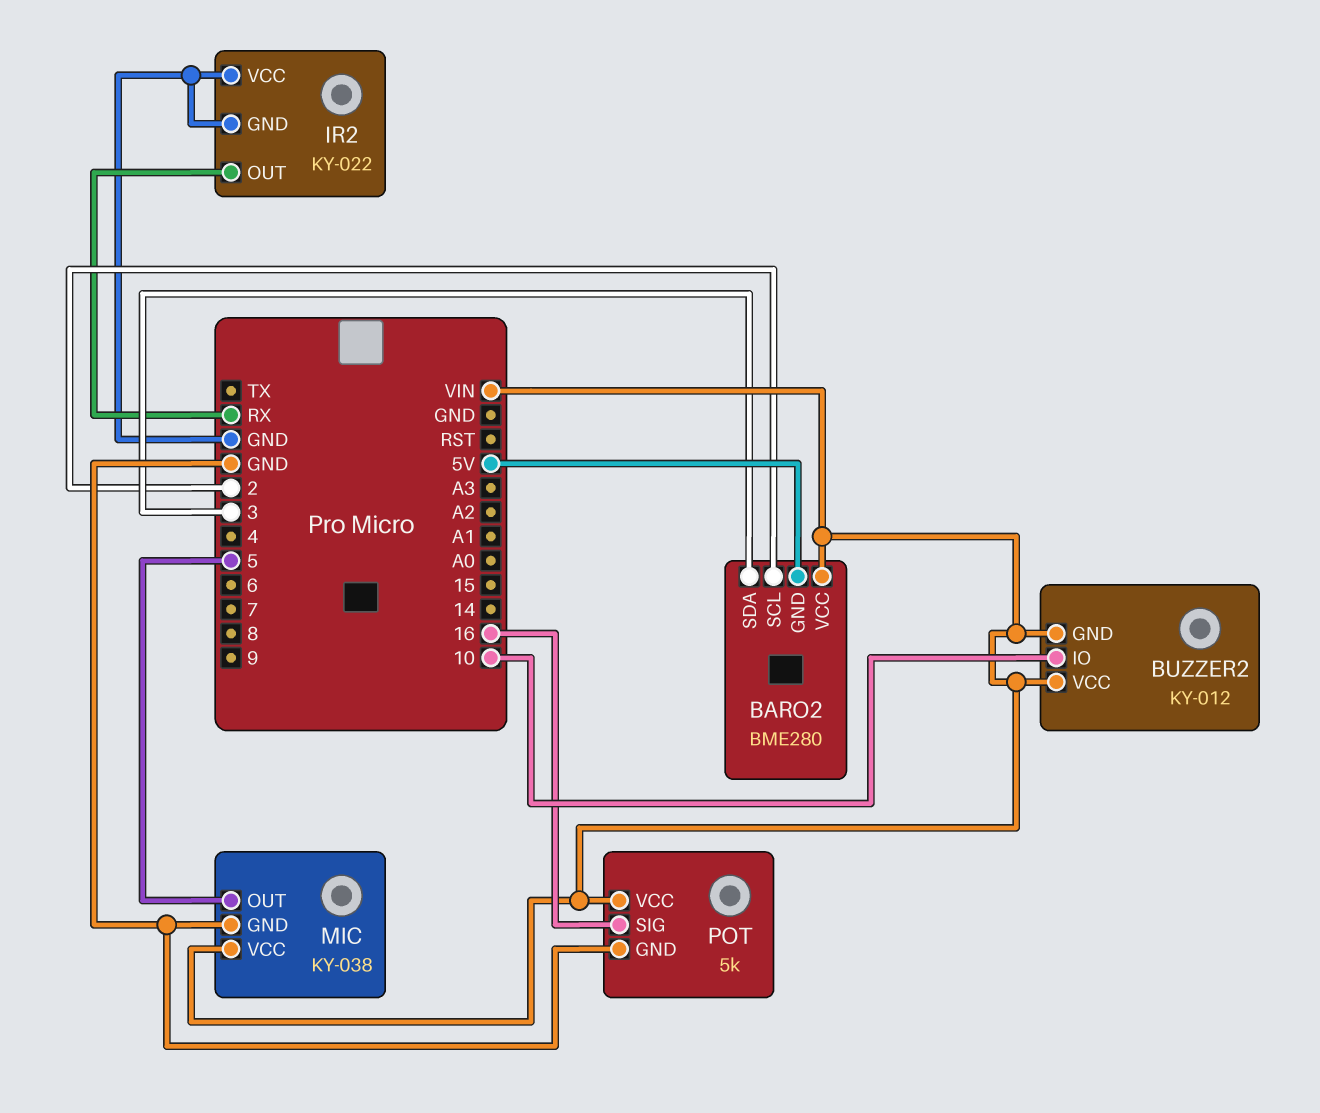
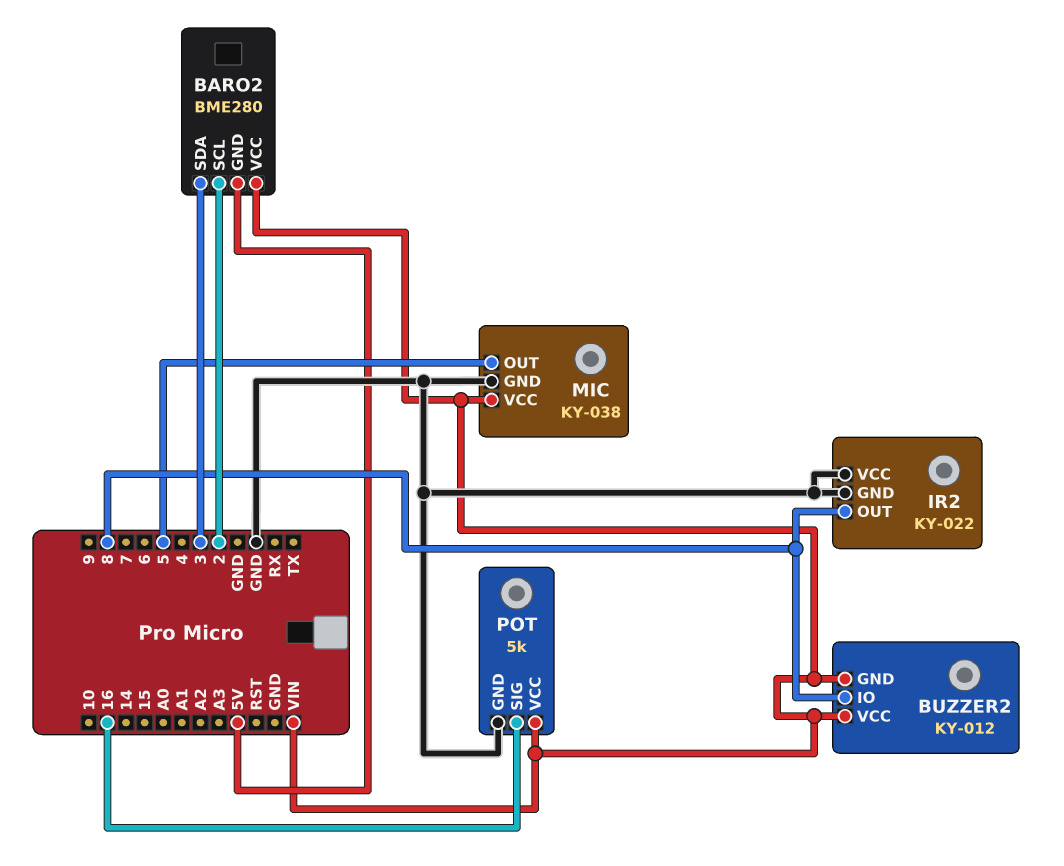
BUZZER2 pin IO: 10 -> 8
IR2 pin OUT: RX -> 8

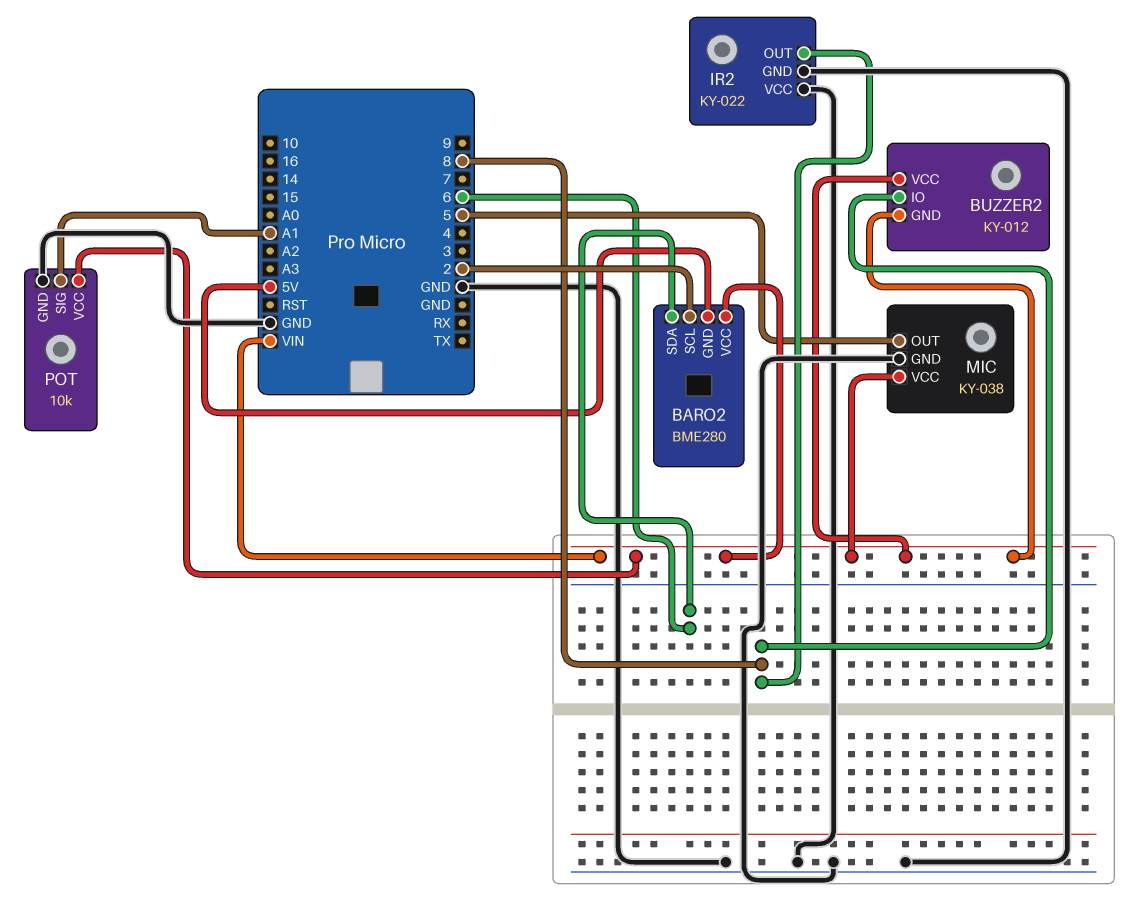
BARO2 pin SDA: 3 -> 6
POT: 5k -> 10k
POT pin SIG: 16 -> A1

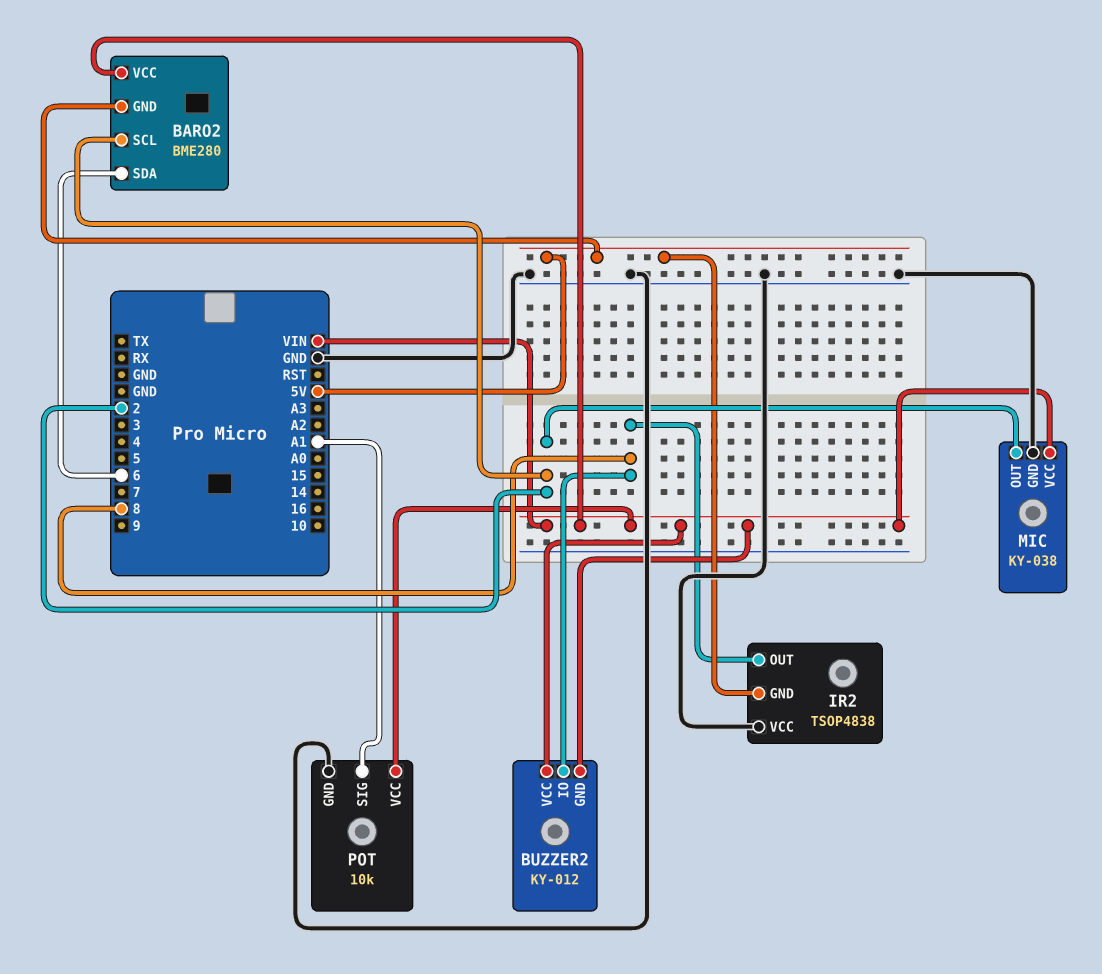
IR2: KY-022 -> TSOP4838
IR2 pin GND: GND -> 5V
MIC pin OUT: 5 -> 2

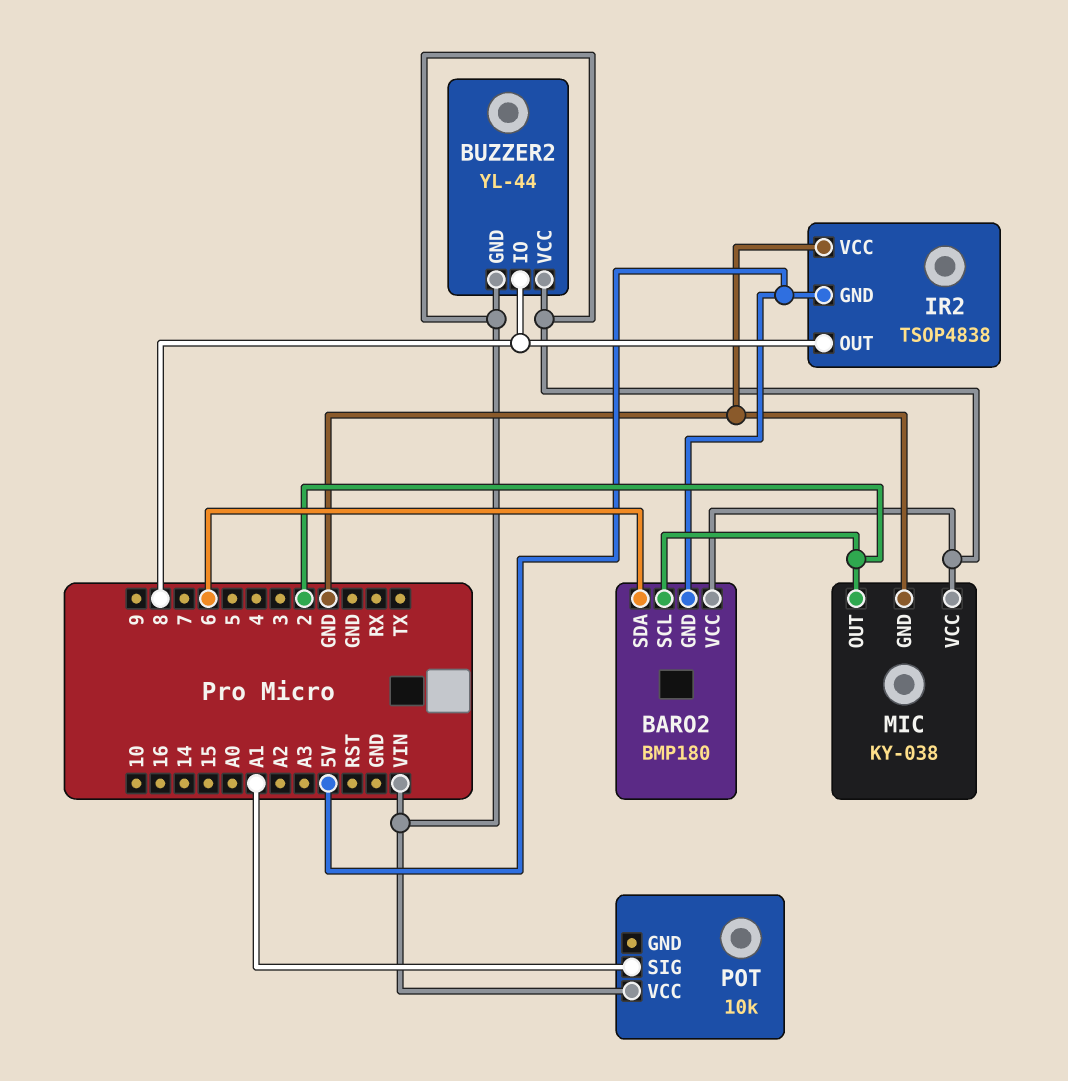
BARO2: BME280 -> BMP180
BUZZER2: KY-012 -> YL-44
POT pin GND: GND -> none

